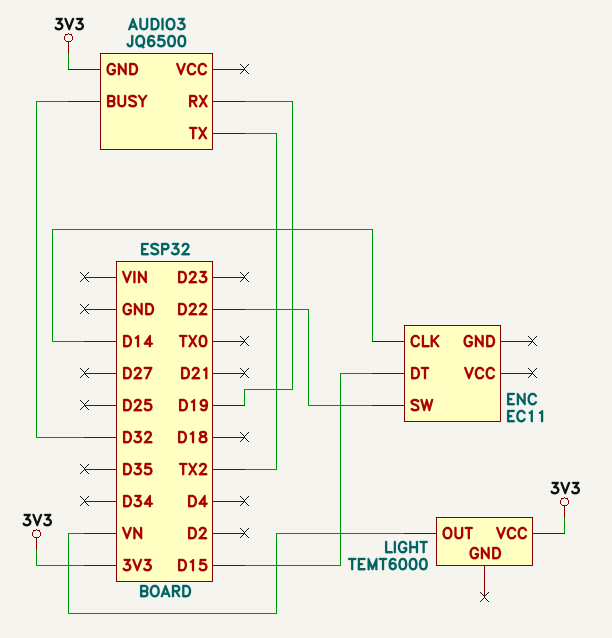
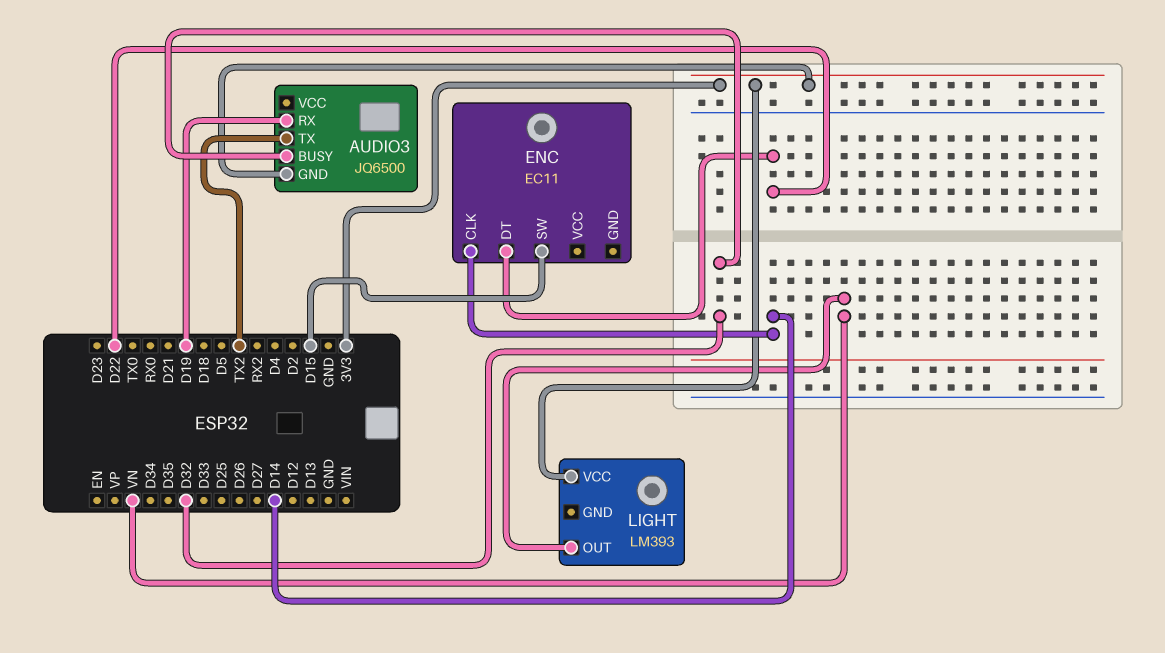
ENC pin DT: D15 -> D22
ENC pin SW: D22 -> D15
LIGHT: TEMT6000 -> LM393

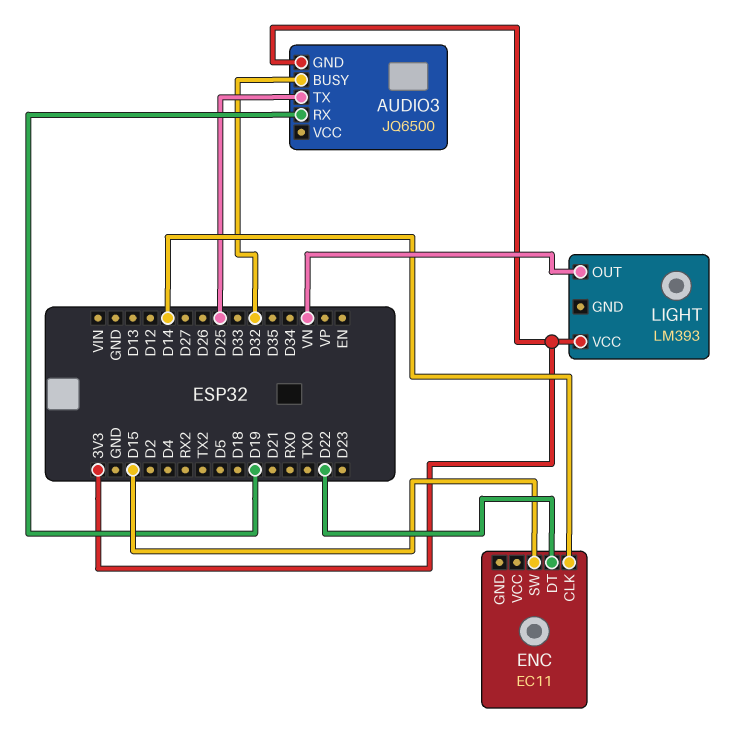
AUDIO3 pin TX: TX2 -> D25

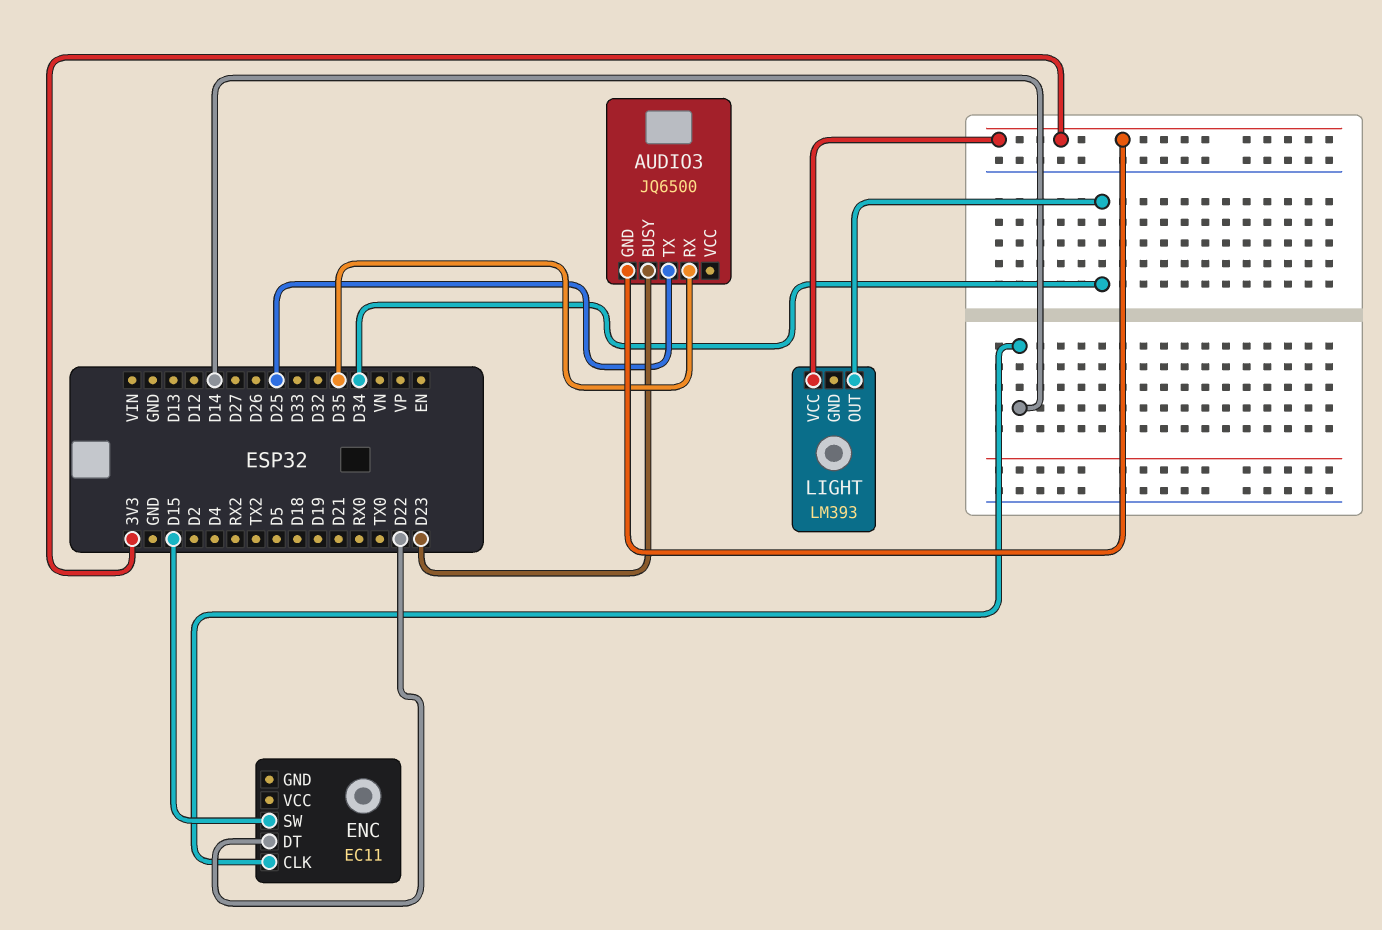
AUDIO3 pin BUSY: D32 -> D23
AUDIO3 pin RX: D19 -> D35
LIGHT pin OUT: VN -> D34

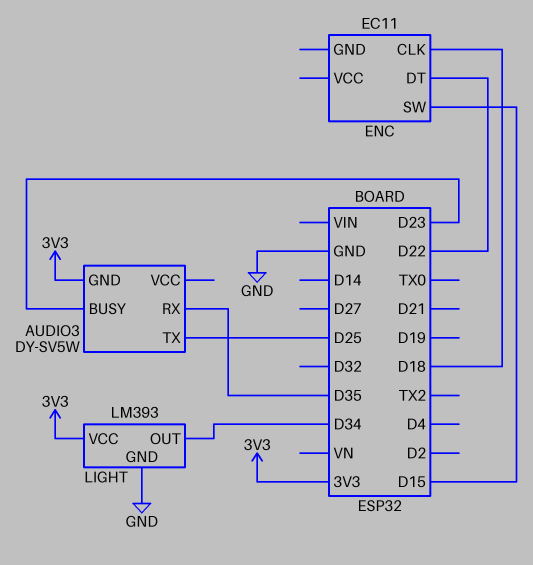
AUDIO3: JQ6500 -> DY-SV5W
ENC pin CLK: D14 -> D18
LIGHT pin GND: none -> GND

